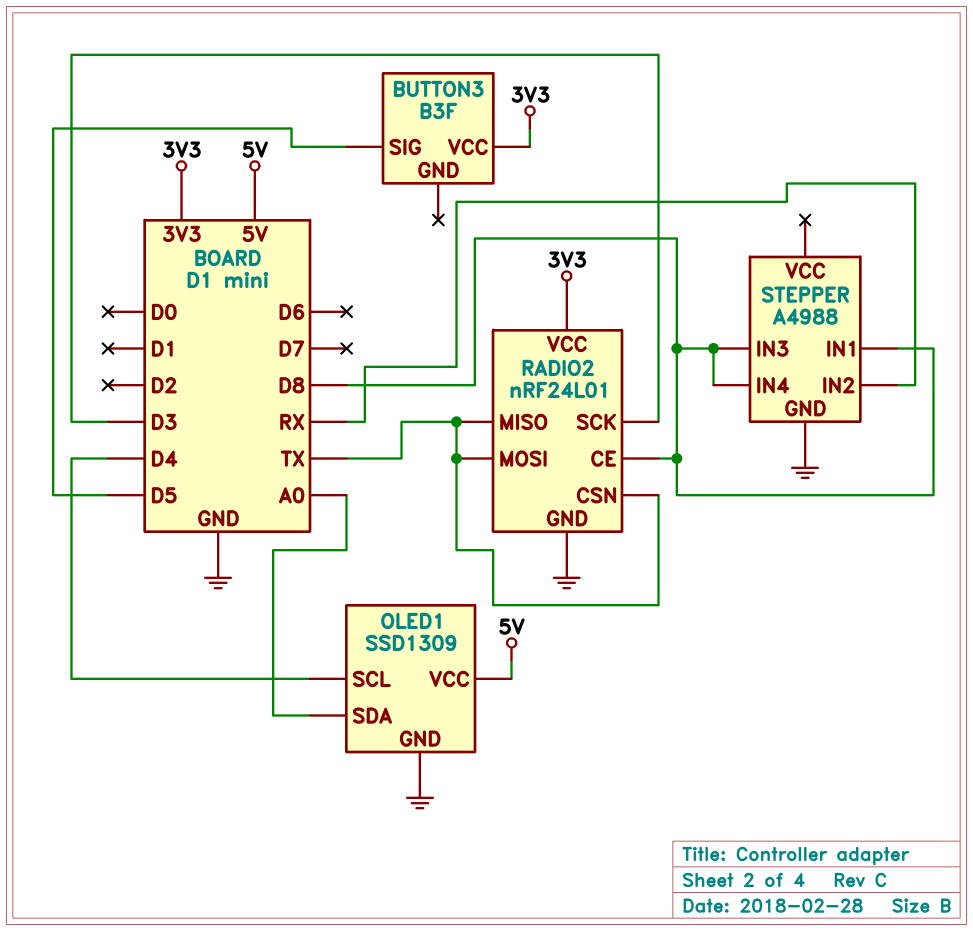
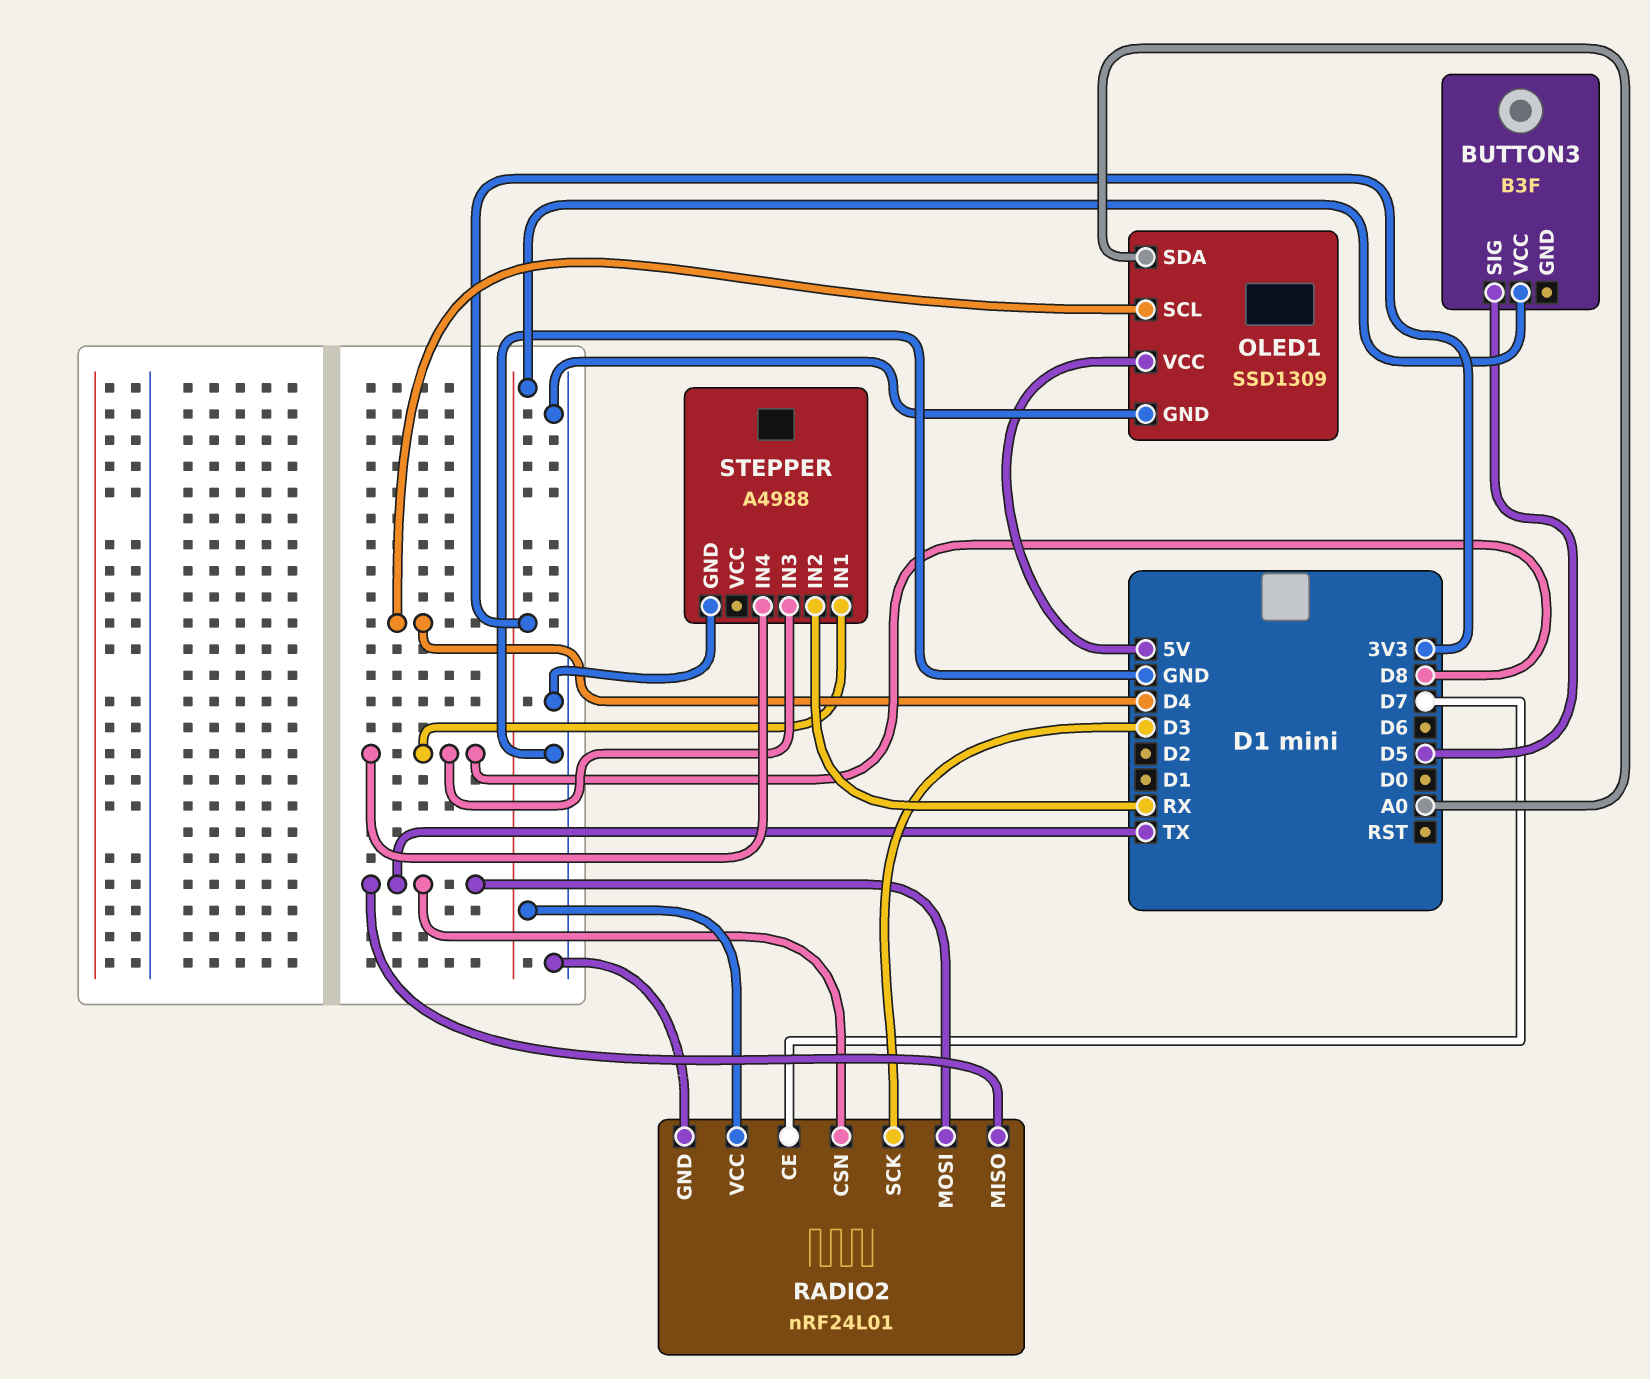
RADIO2 pin CE: D8 -> D7

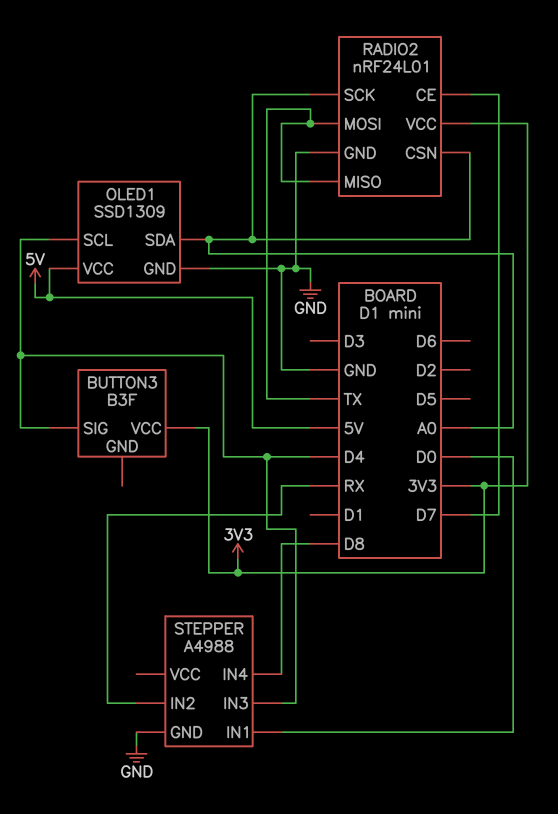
BUTTON3 pin SIG: D5 -> D4
RADIO2 pin CSN: TX -> A0
RADIO2 pin SCK: D3 -> A0
STEPPER pin IN1: D8 -> D0
STEPPER pin IN3: D8 -> D4

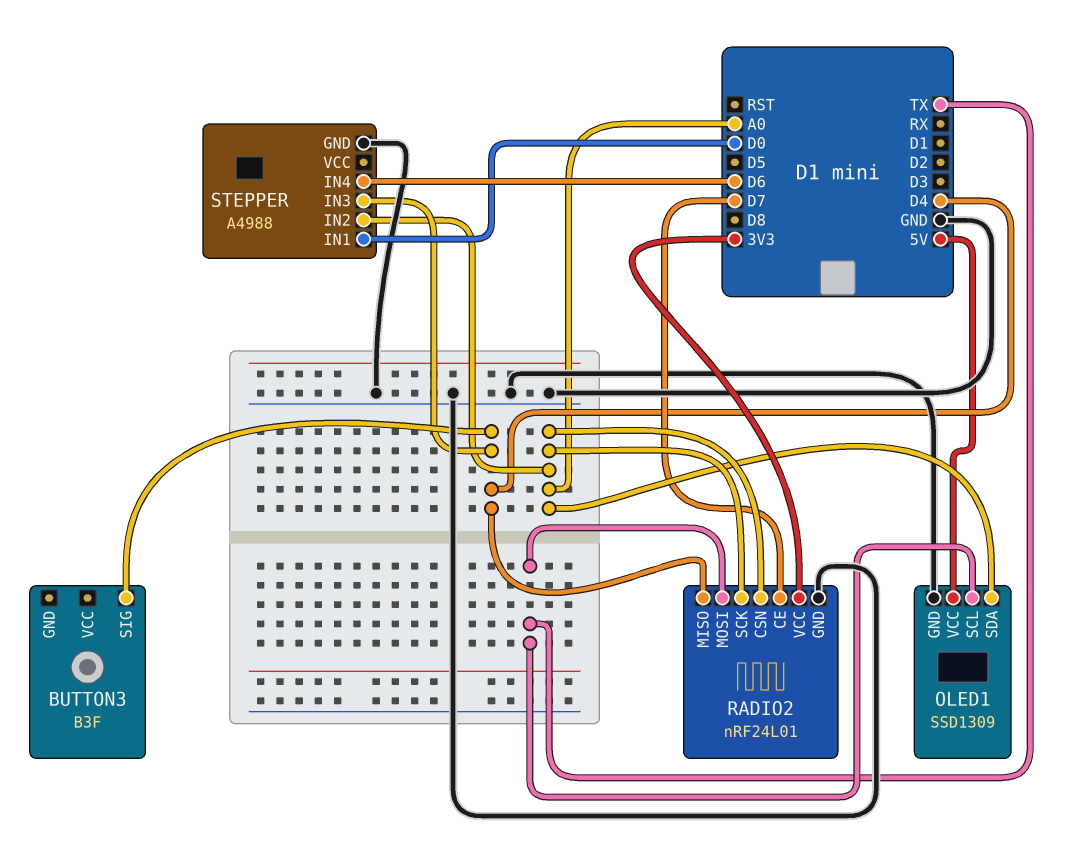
BUTTON3 pin VCC: 3V3 -> none
OLED1 pin SCL: D4 -> TX
RADIO2 pin MISO: TX -> D4
STEPPER pin IN2: RX -> A0
STEPPER pin IN4: D8 -> D6

